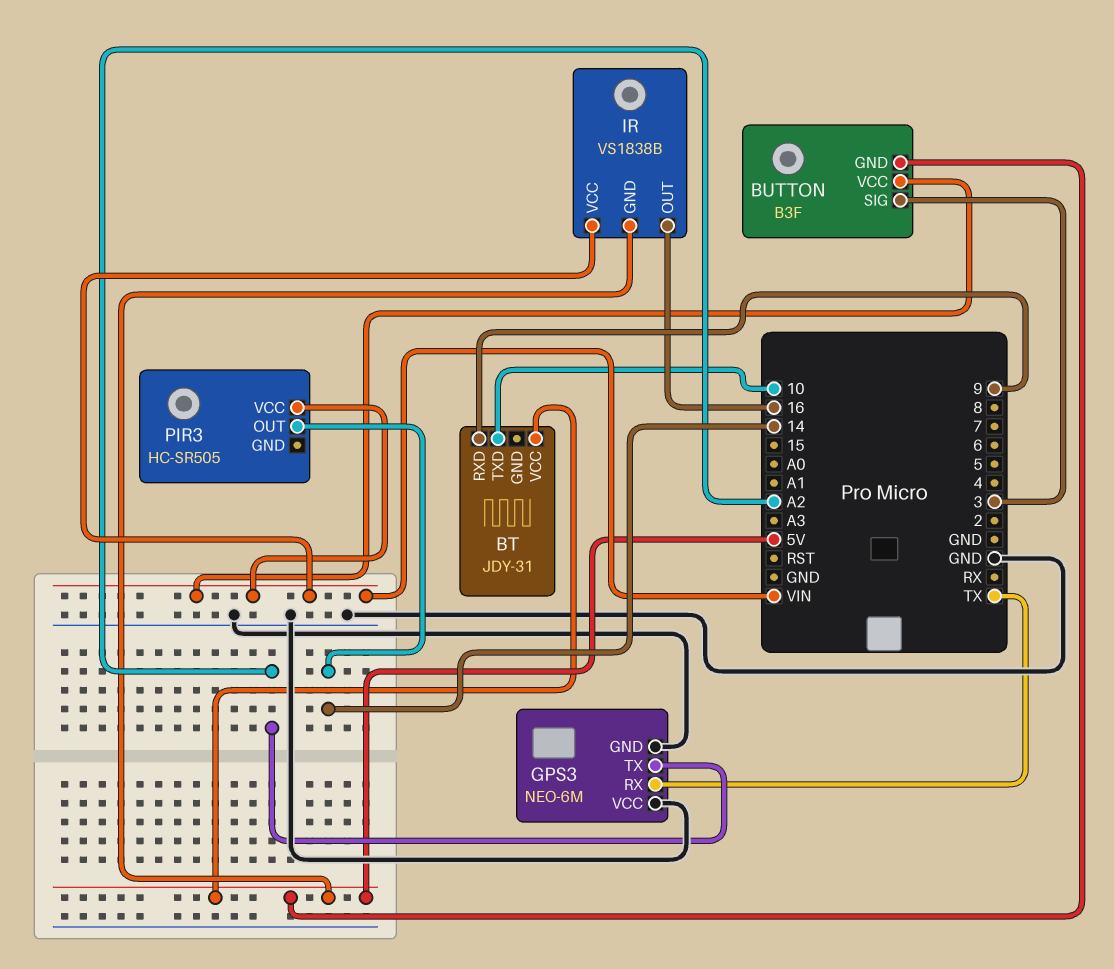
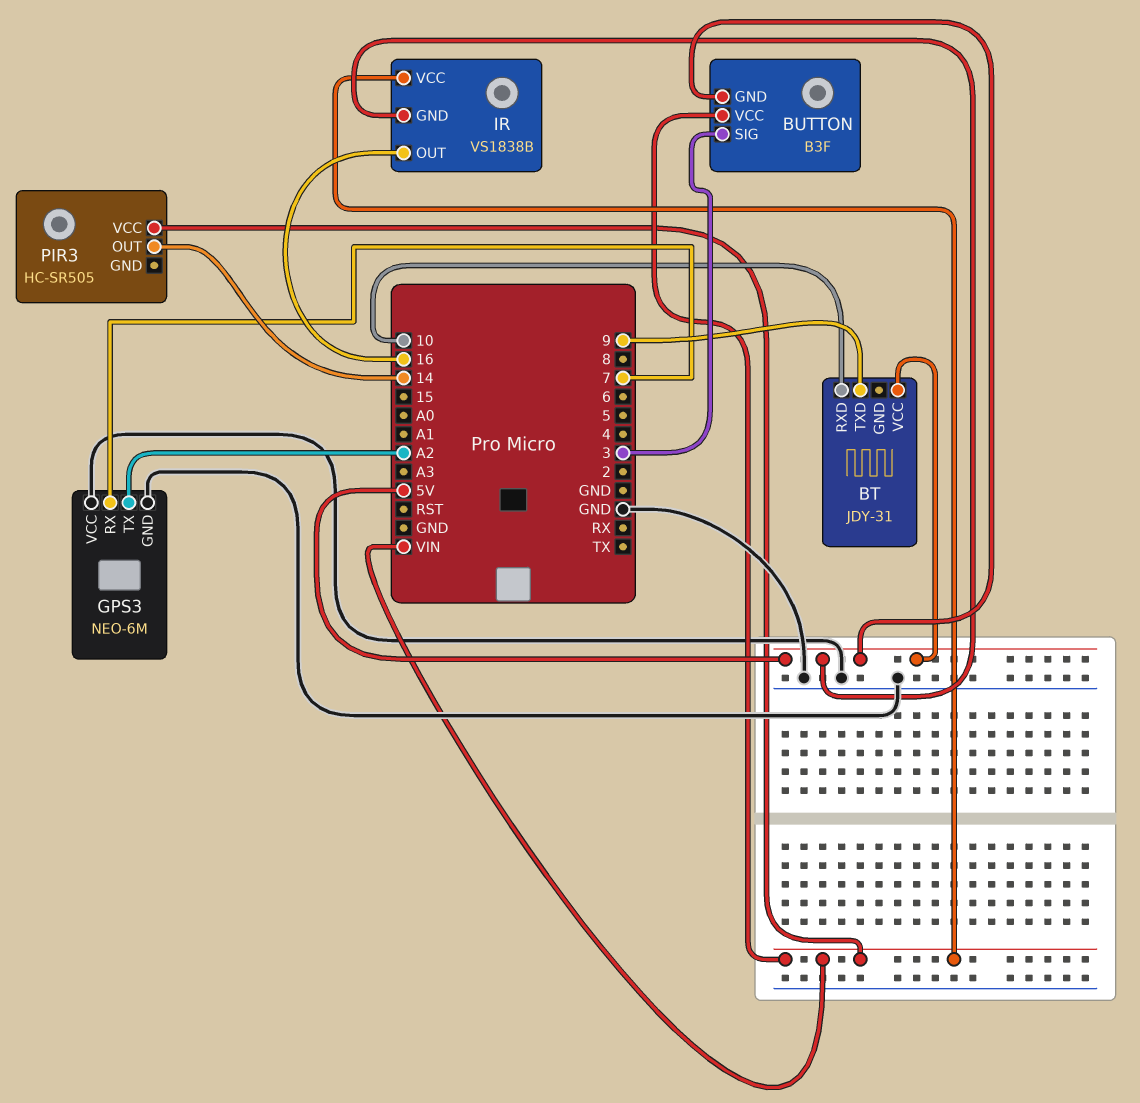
BT pin RXD: 9 -> 10
BT pin TXD: 10 -> 9
GPS3 pin RX: TX -> 7

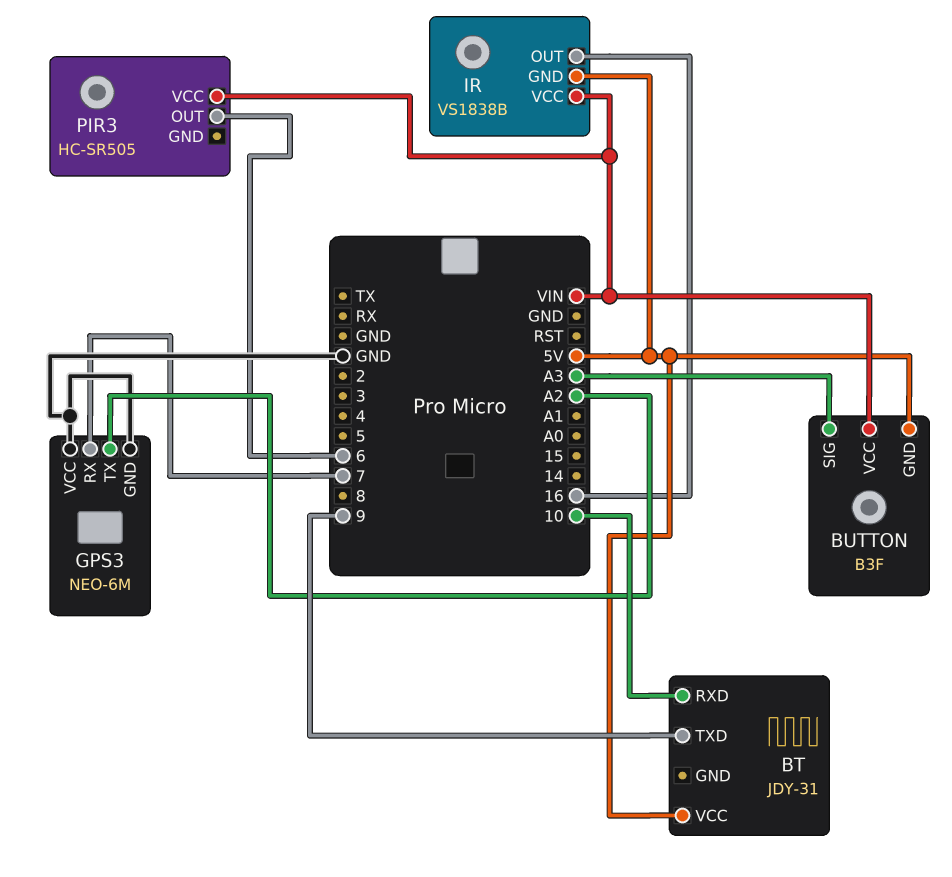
BUTTON pin SIG: 3 -> A3
PIR3 pin OUT: 14 -> 6

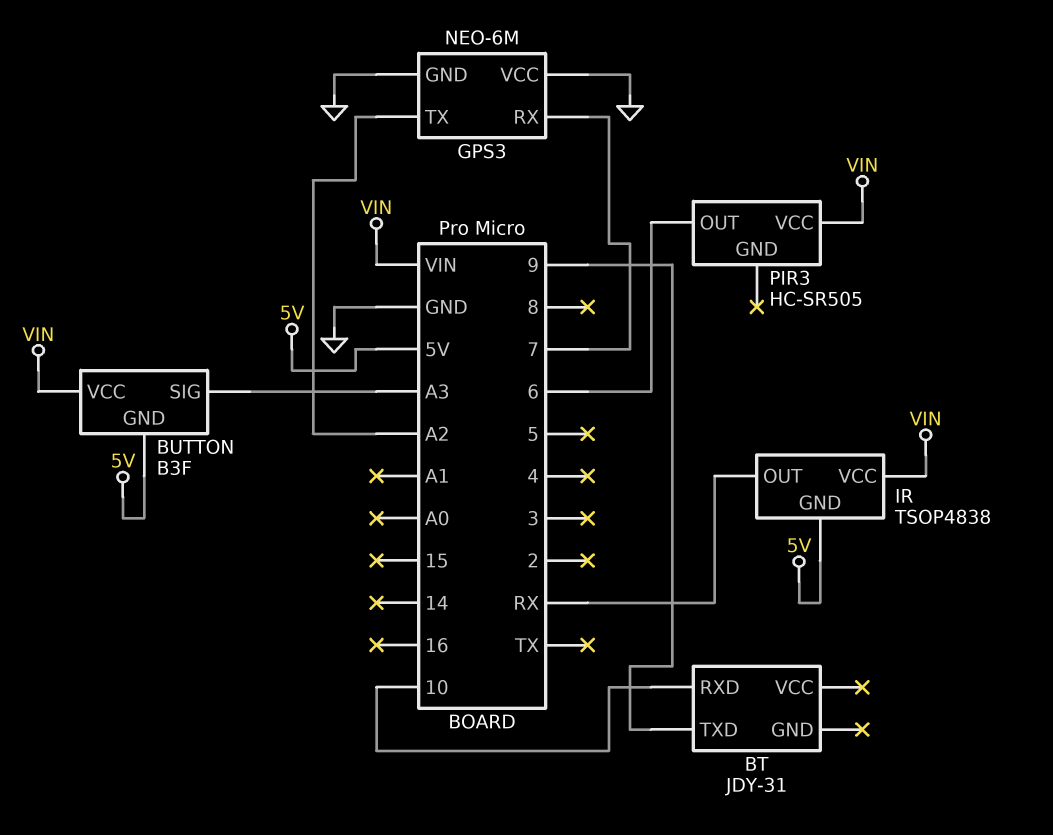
BT pin VCC: 5V -> none
IR: VS1838B -> TSOP4838
IR pin OUT: 16 -> RX

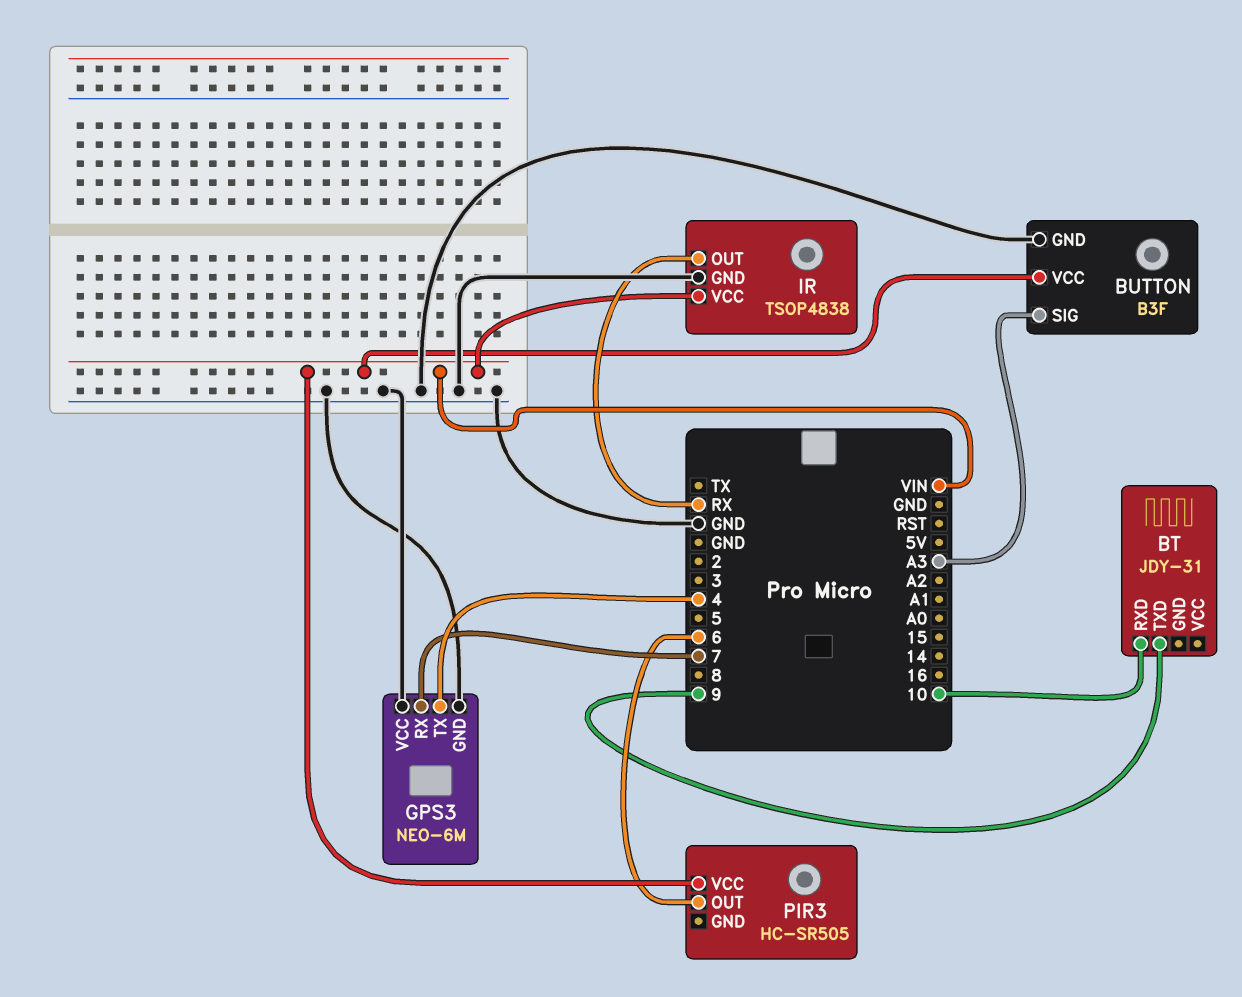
BUTTON pin GND: 5V -> GND
GPS3 pin TX: A2 -> 4
IR pin GND: 5V -> GND

